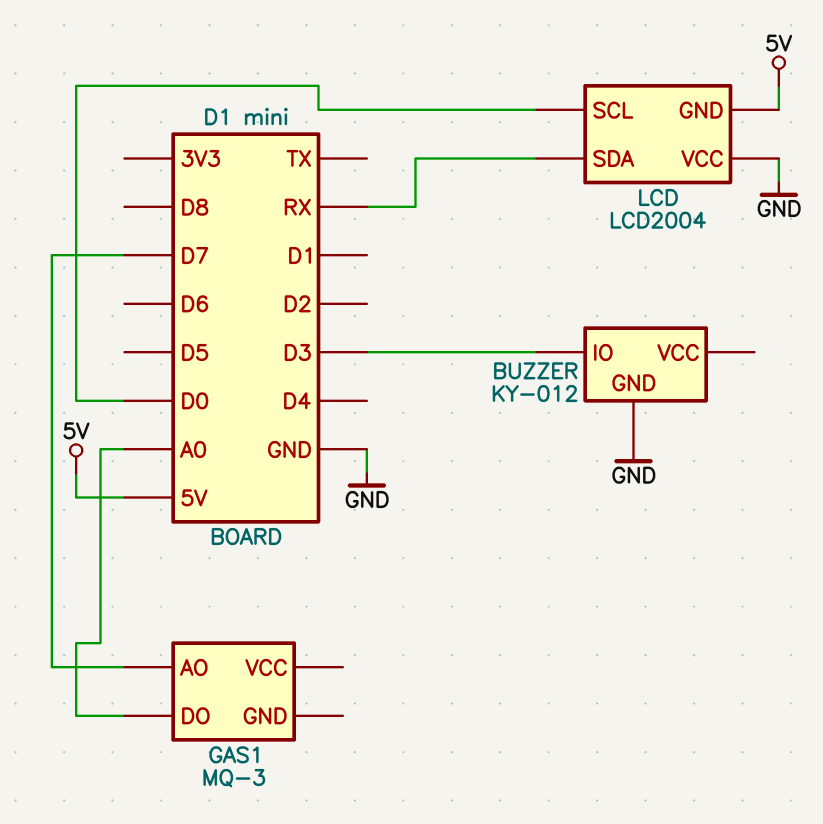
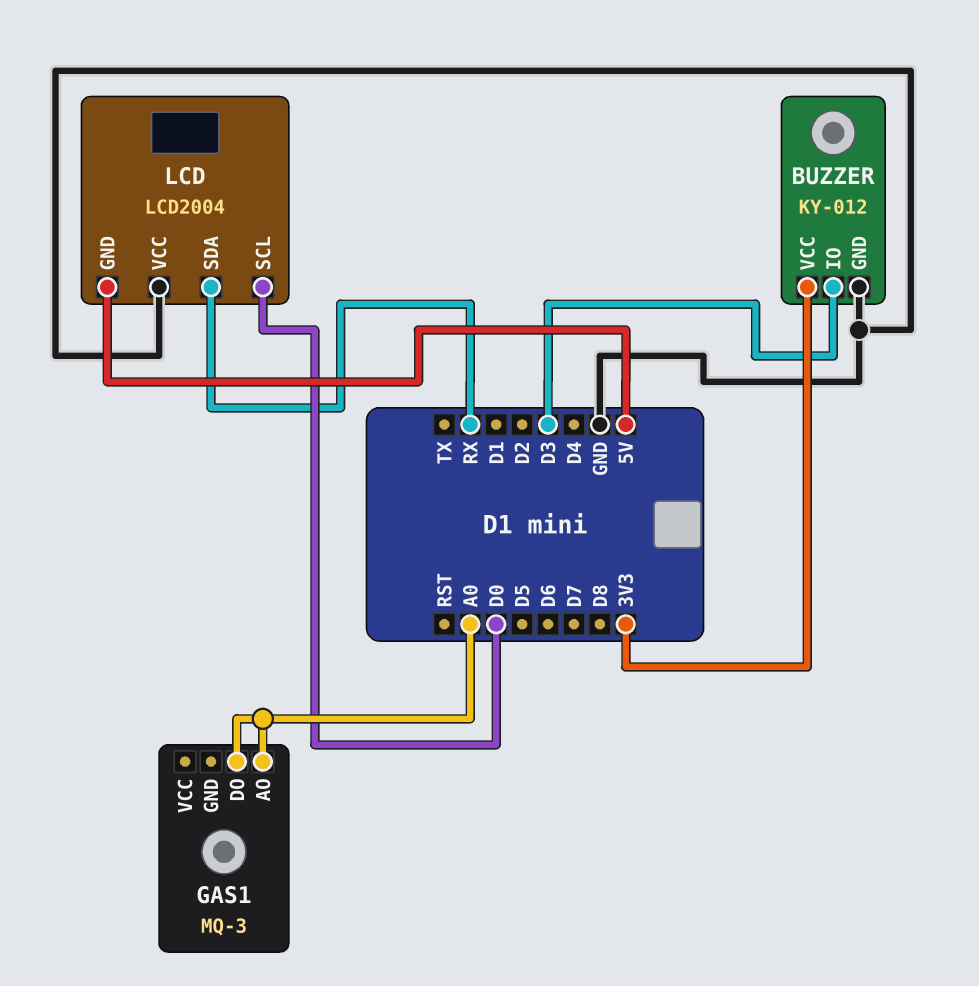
BUZZER pin VCC: none -> 3V3
GAS1 pin AO: D7 -> A0

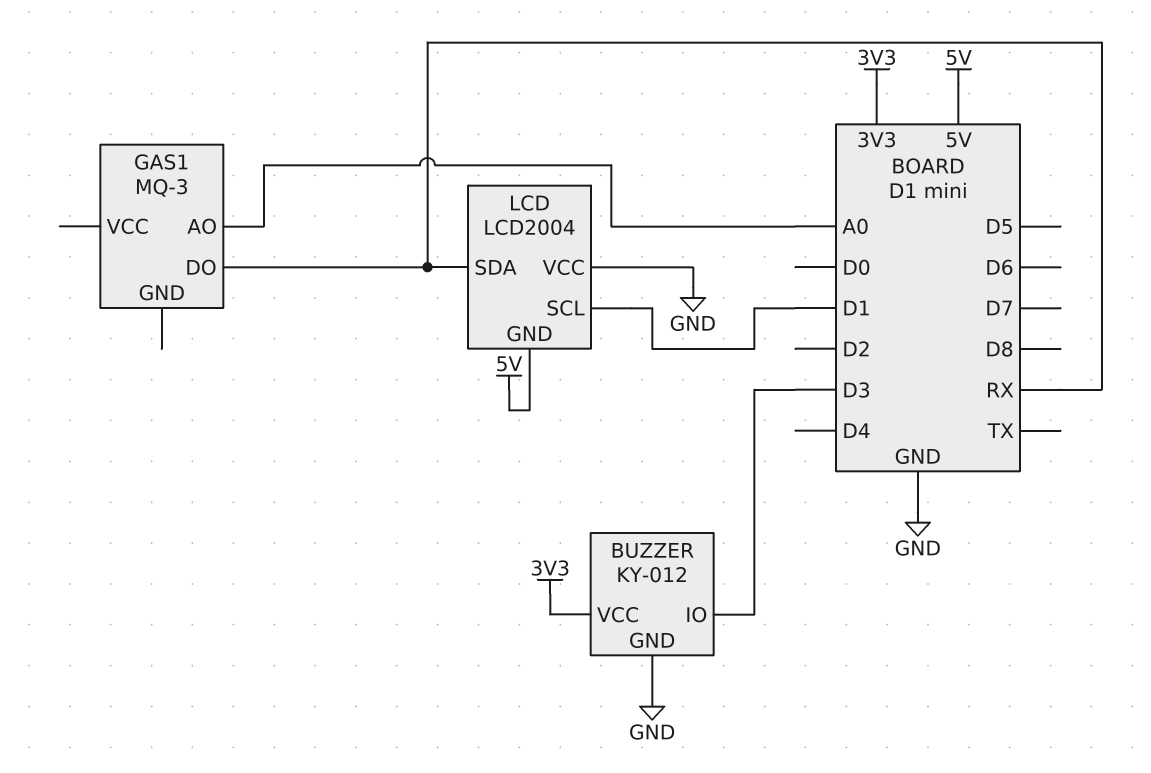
GAS1 pin DO: A0 -> RX
LCD pin SCL: D0 -> D1

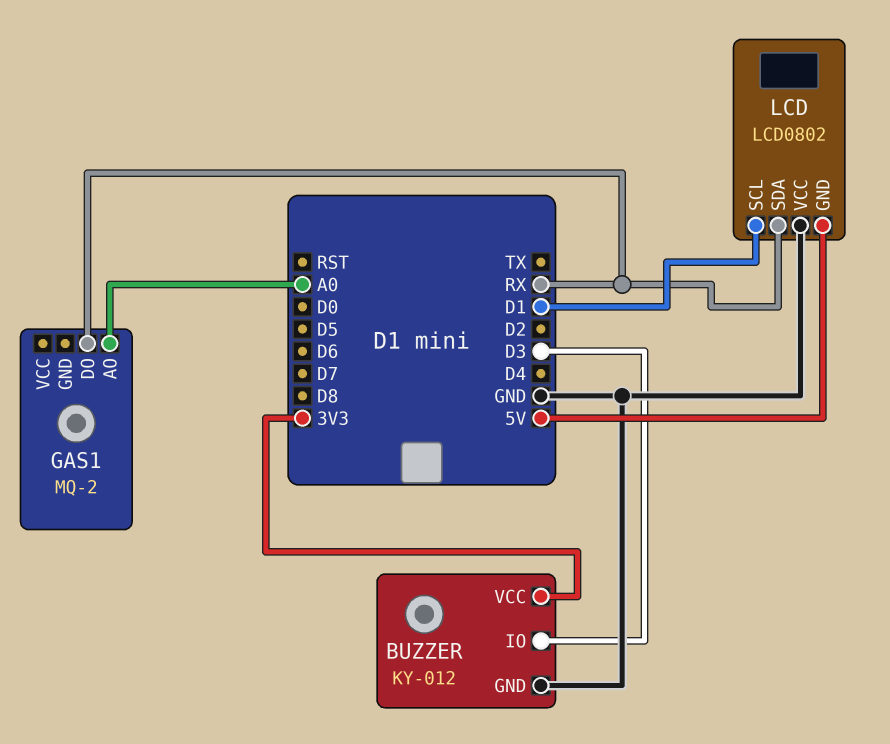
GAS1: MQ-3 -> MQ-2
LCD: LCD2004 -> LCD0802

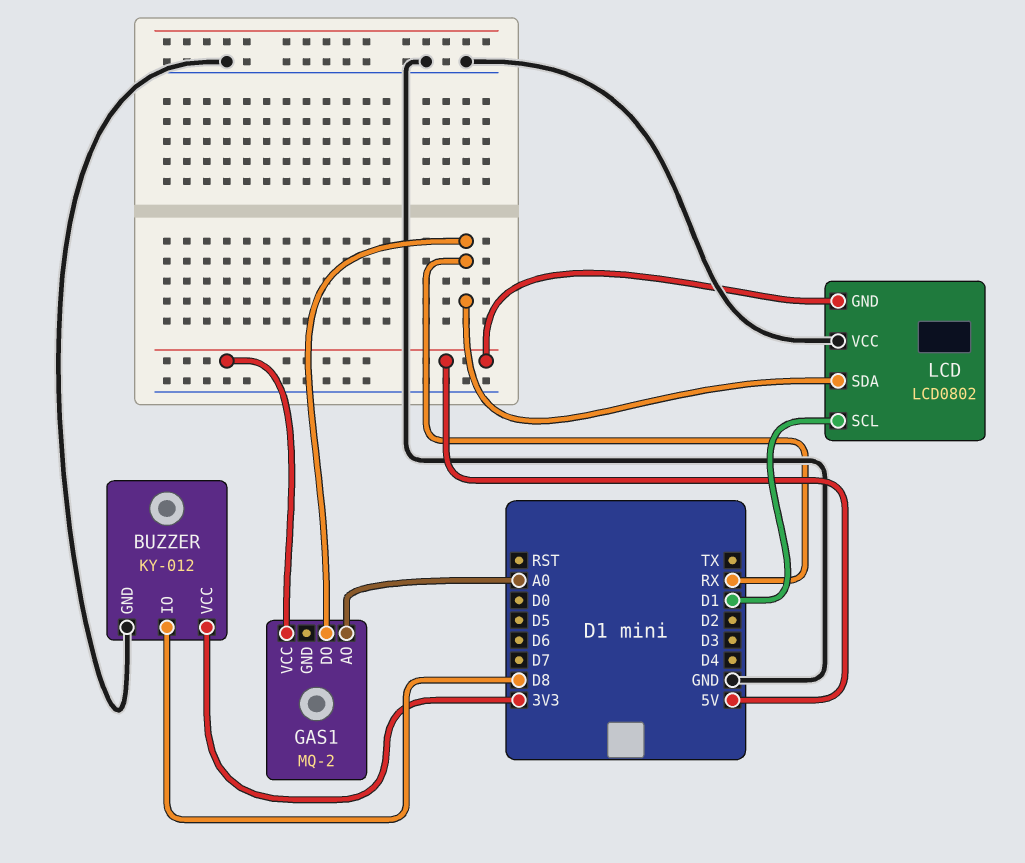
BUZZER pin IO: D3 -> D8
GAS1 pin VCC: none -> 5V

